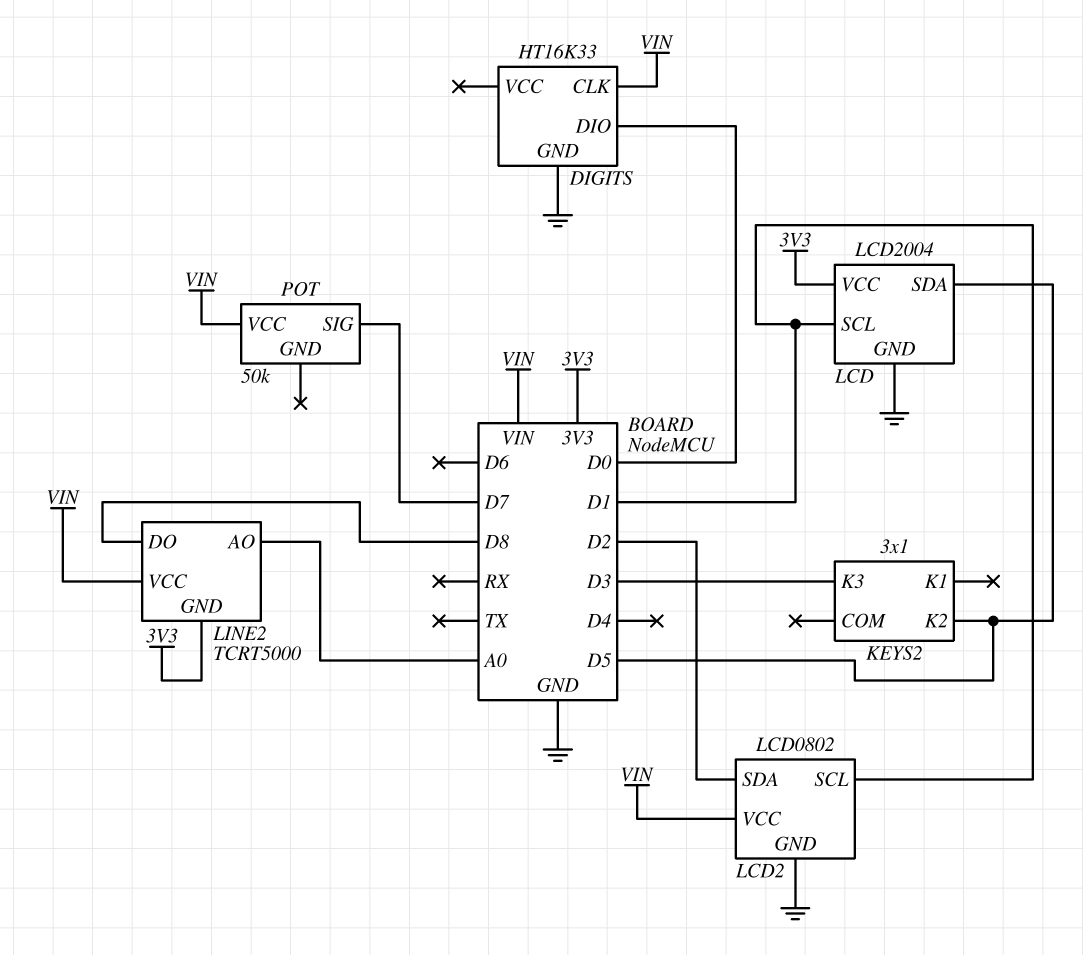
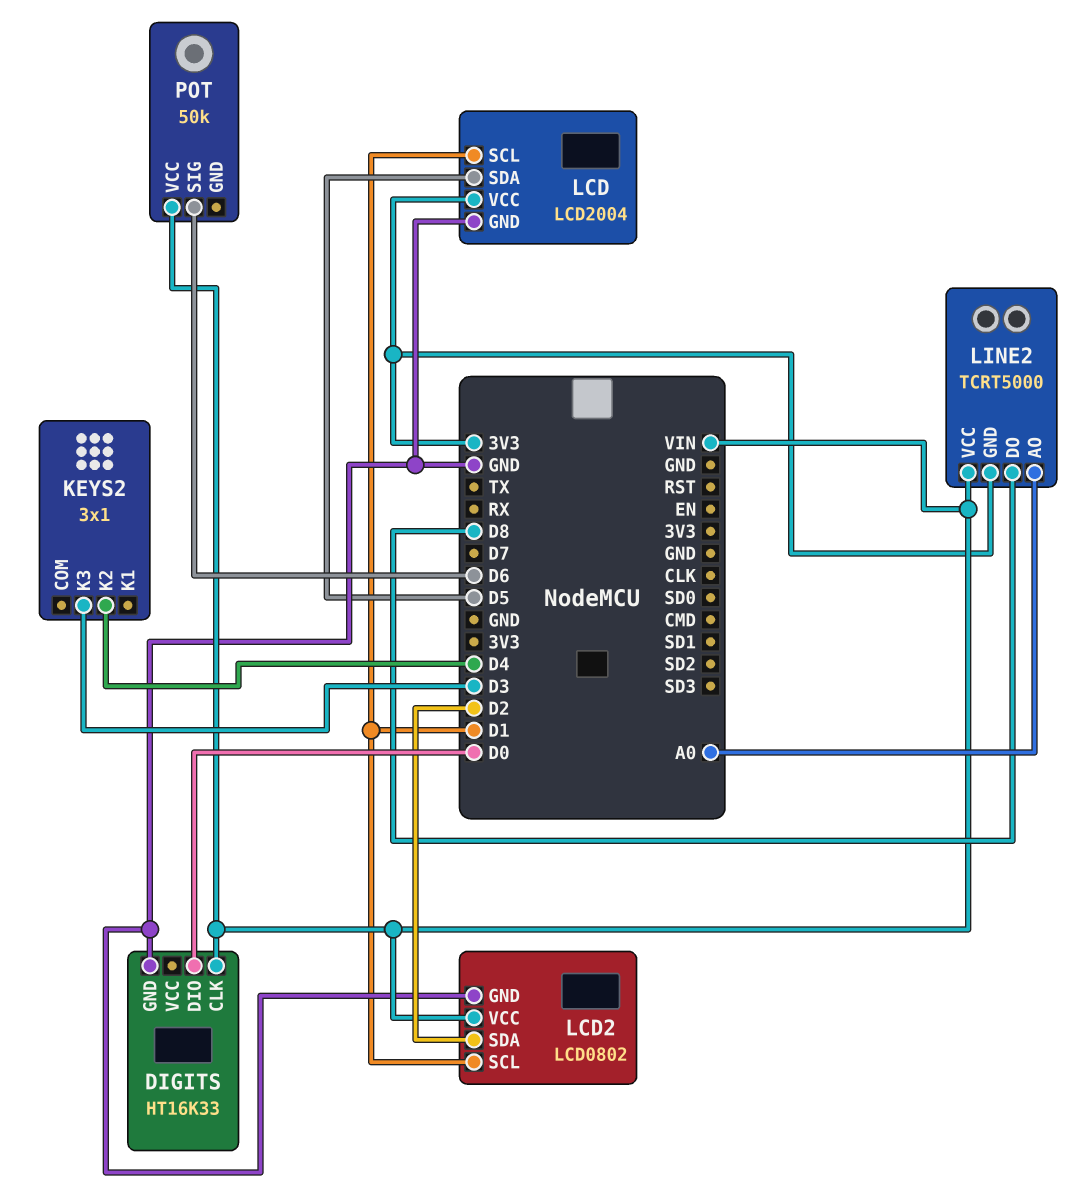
KEYS2 pin K2: D5 -> D4
POT pin SIG: D7 -> D6

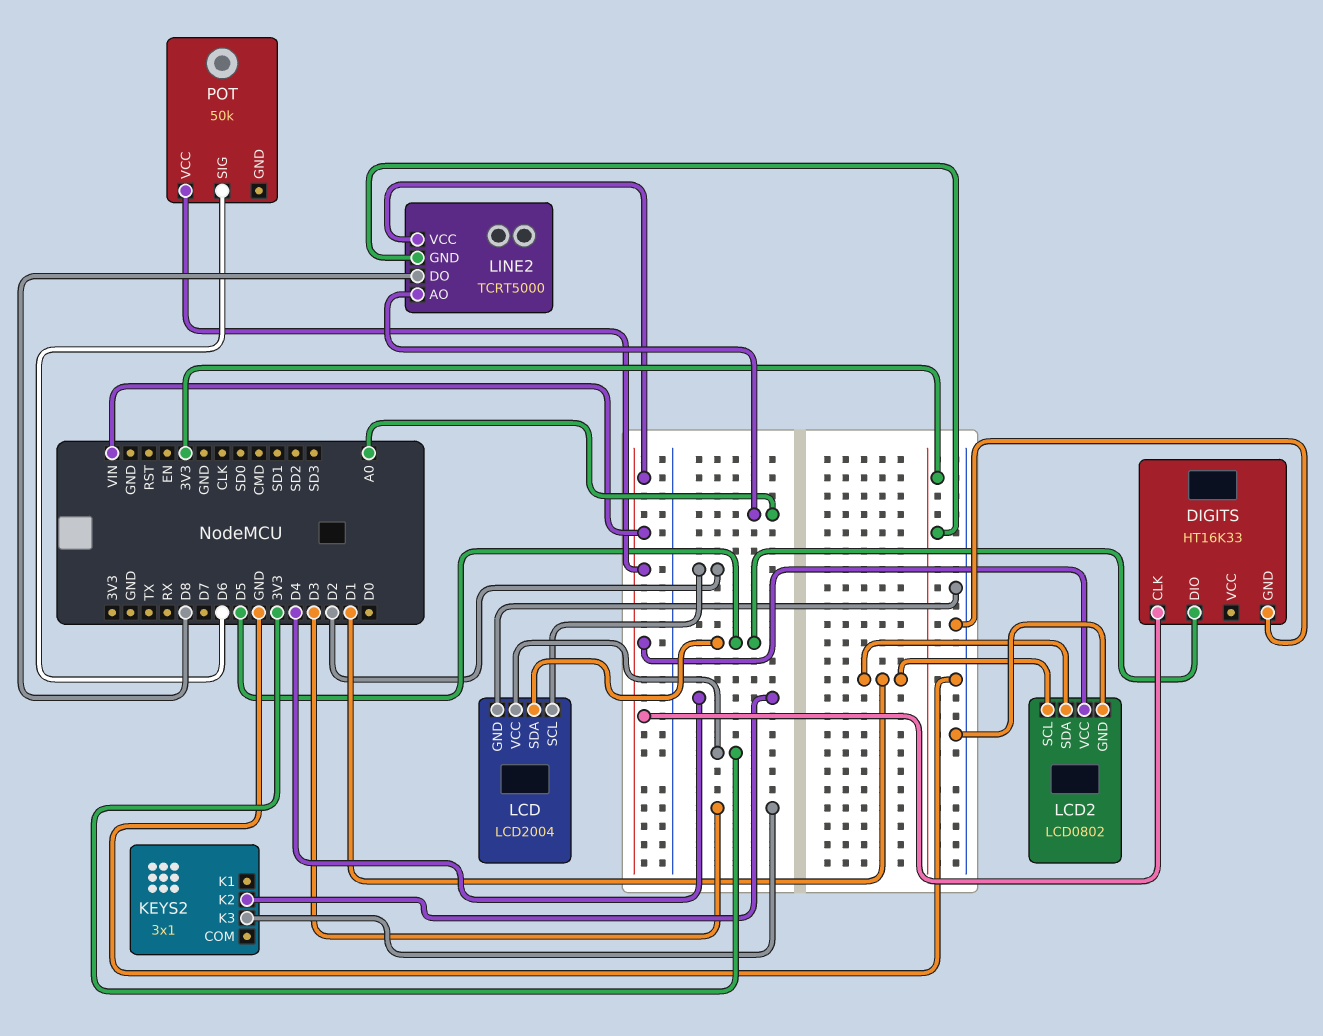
DIGITS pin DIO: D0 -> D5
LCD pin SCL: D1 -> D2
LCD2 pin SDA: D2 -> D1

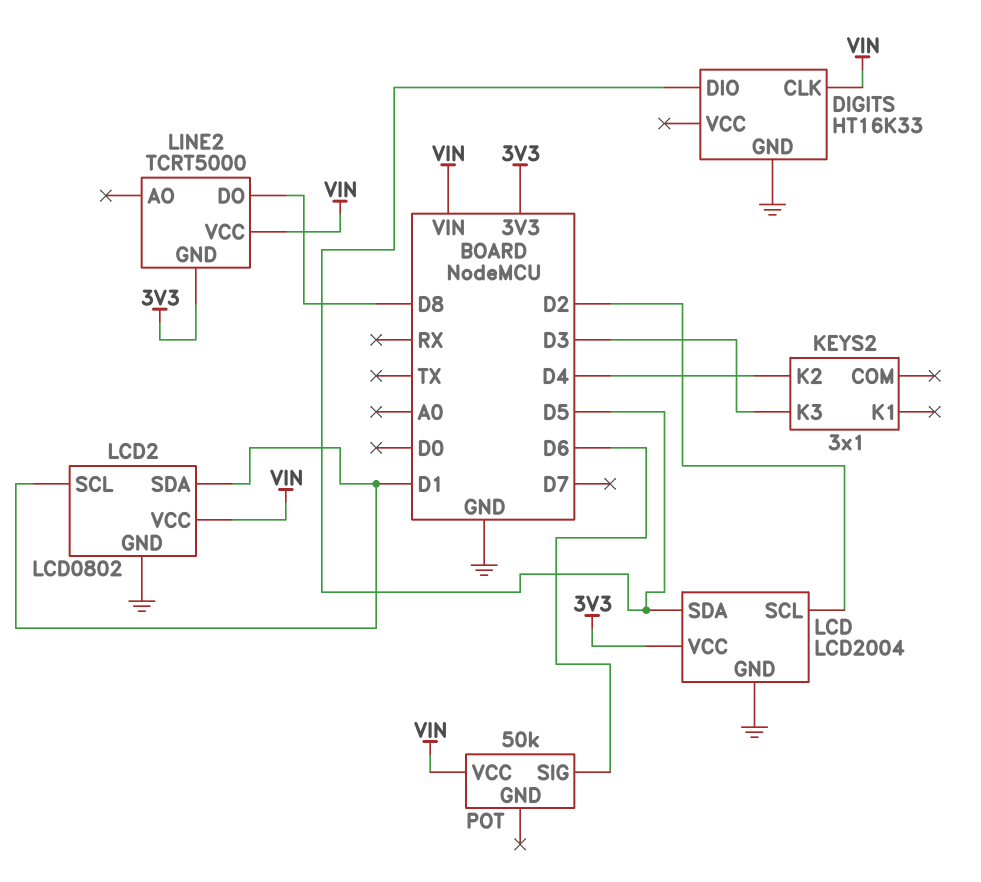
LINE2 pin AO: A0 -> none

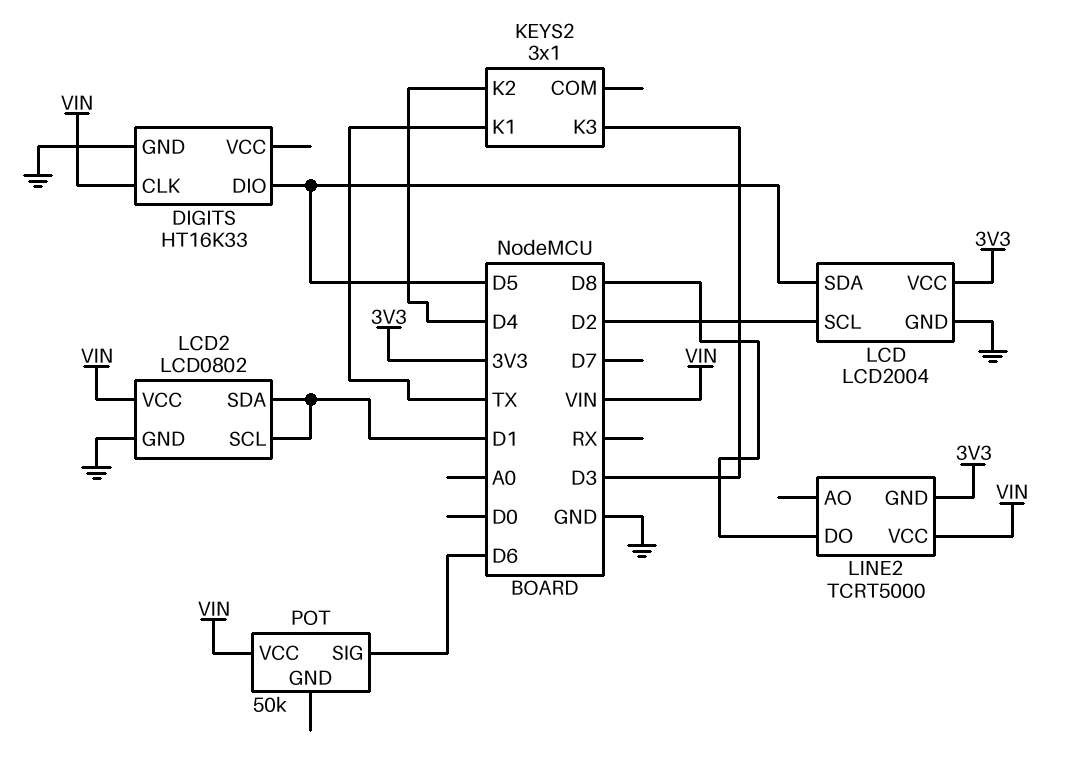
KEYS2 pin K1: none -> TX

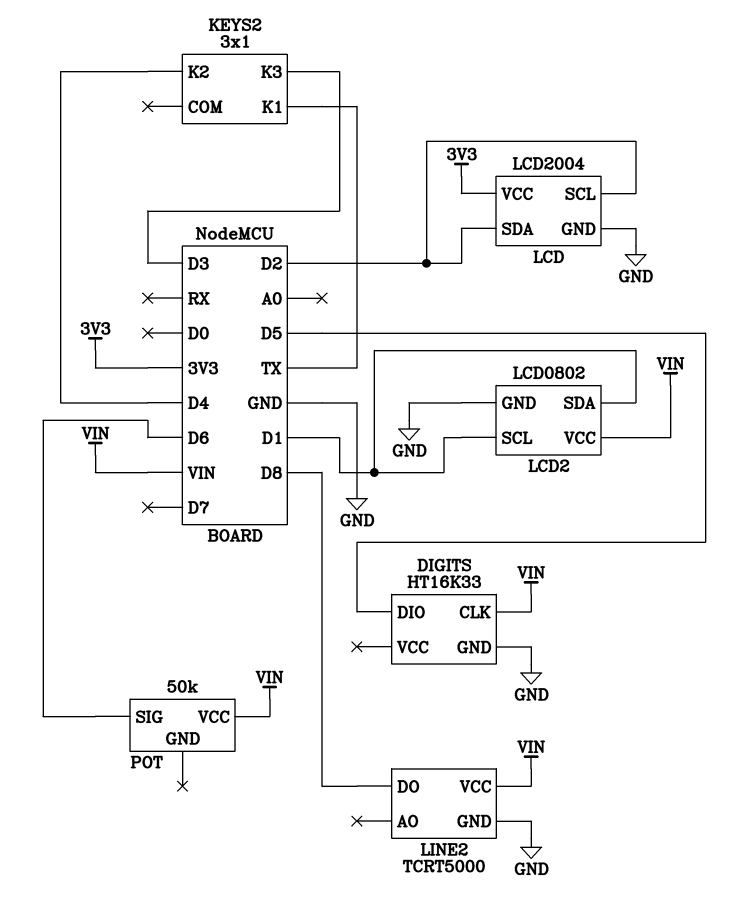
LCD pin SDA: D5 -> D2
LINE2 pin GND: 3V3 -> GND

